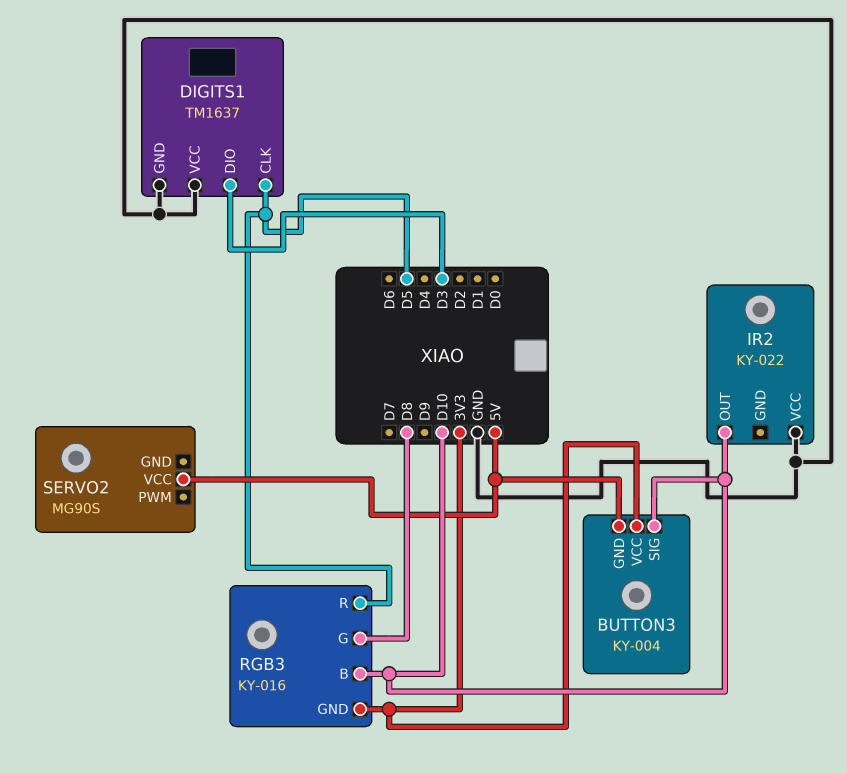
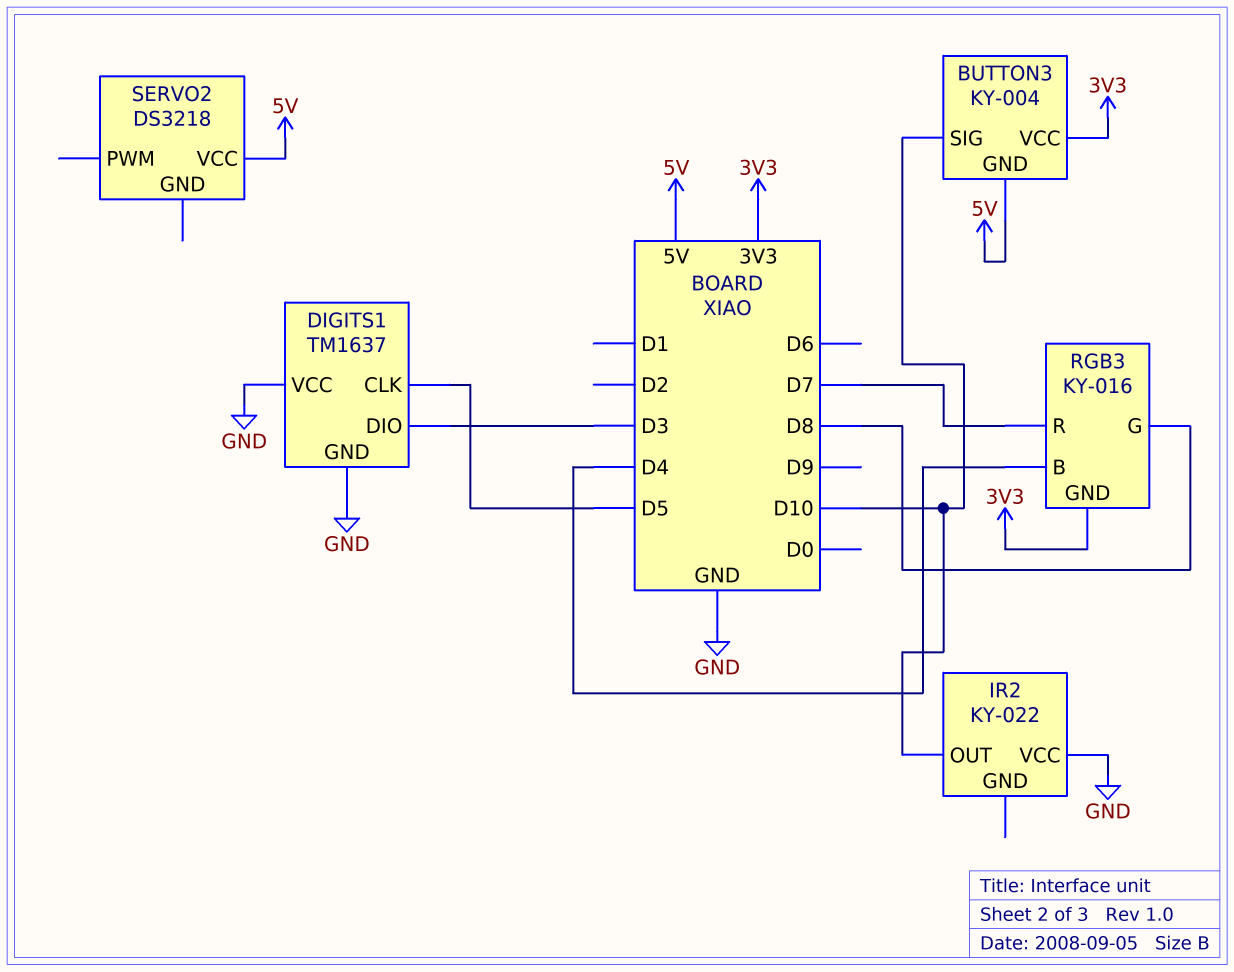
RGB3 pin B: D10 -> D4
RGB3 pin R: D5 -> D7
SERVO2: MG90S -> DS3218

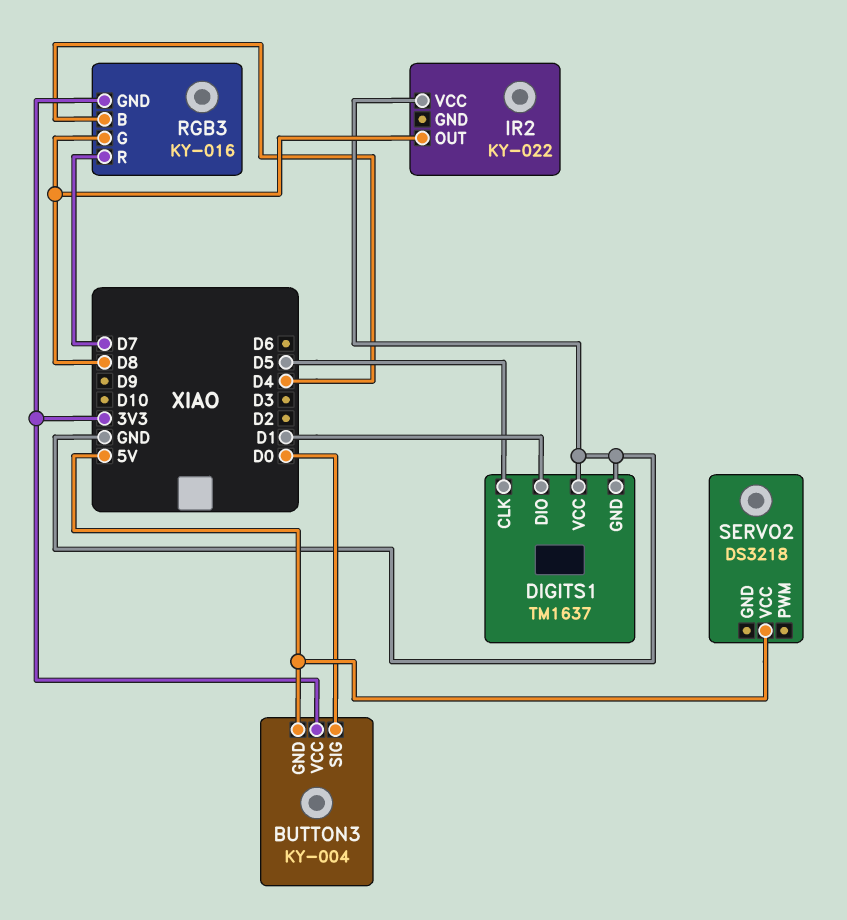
BUTTON3 pin SIG: D10 -> D0
DIGITS1 pin DIO: D3 -> D1
IR2 pin OUT: D10 -> D8

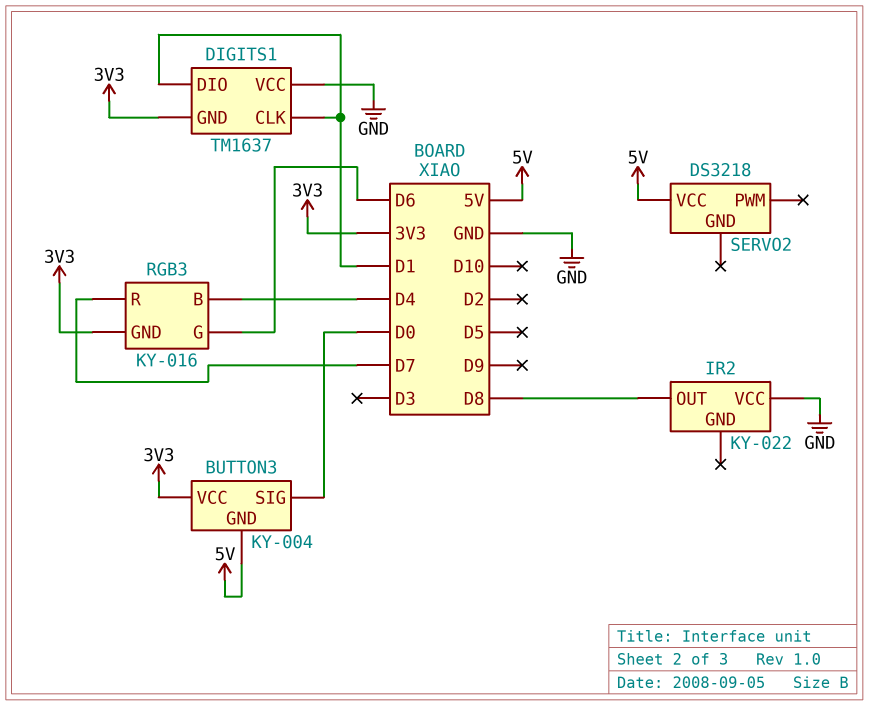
DIGITS1 pin CLK: D5 -> D1
DIGITS1 pin GND: GND -> 3V3
RGB3 pin G: D8 -> D6

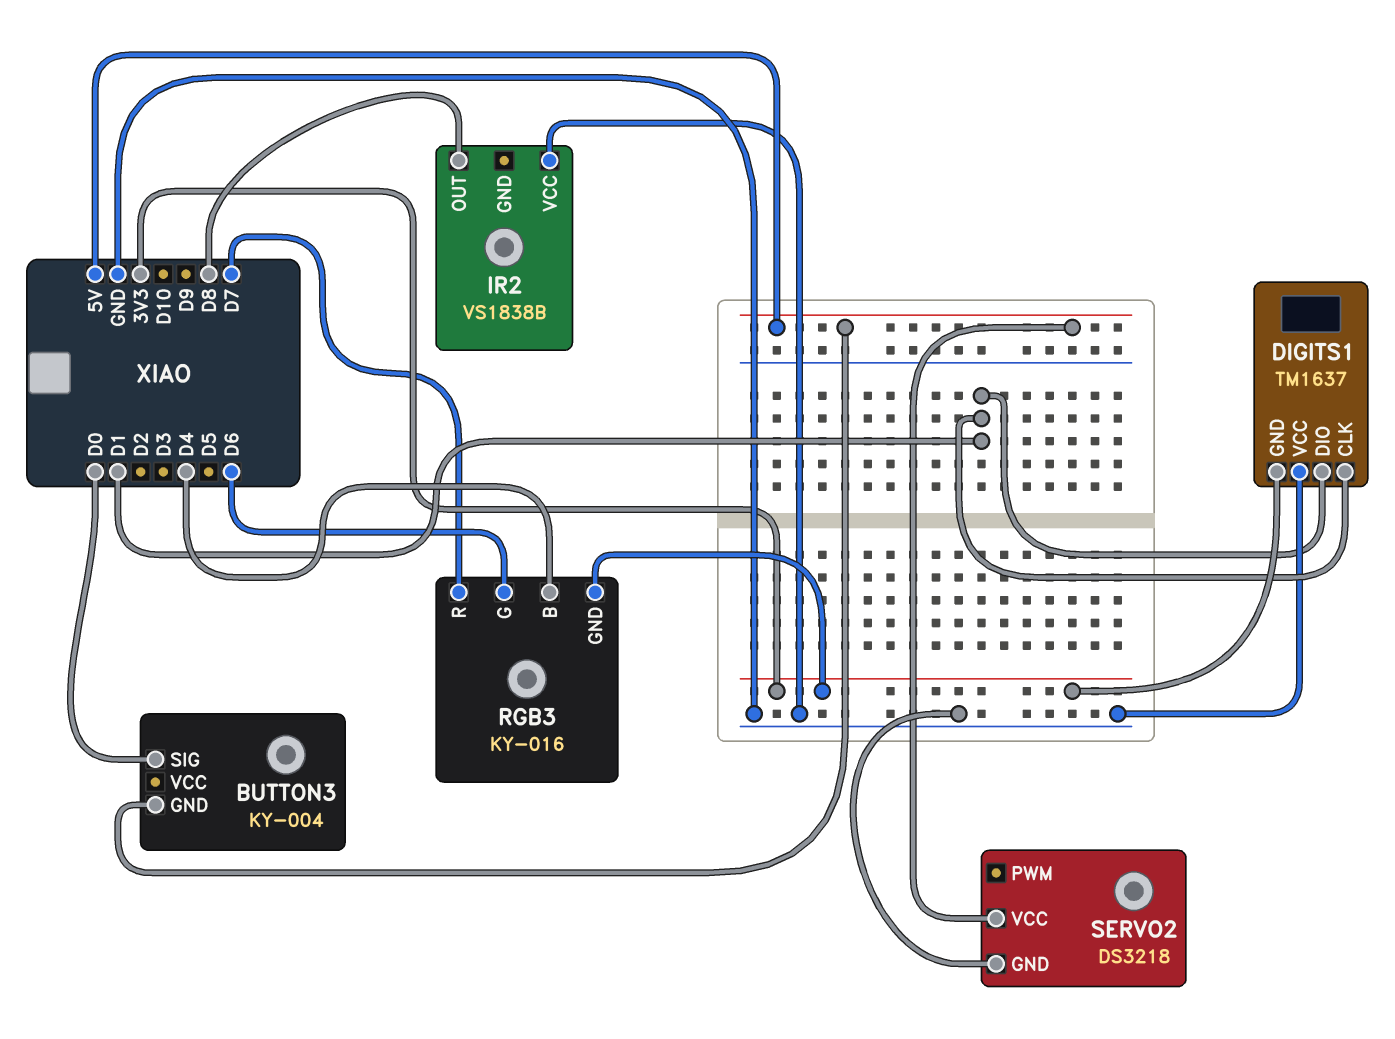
BUTTON3 pin VCC: 3V3 -> none
IR2: KY-022 -> VS1838B
SERVO2 pin GND: none -> GND

